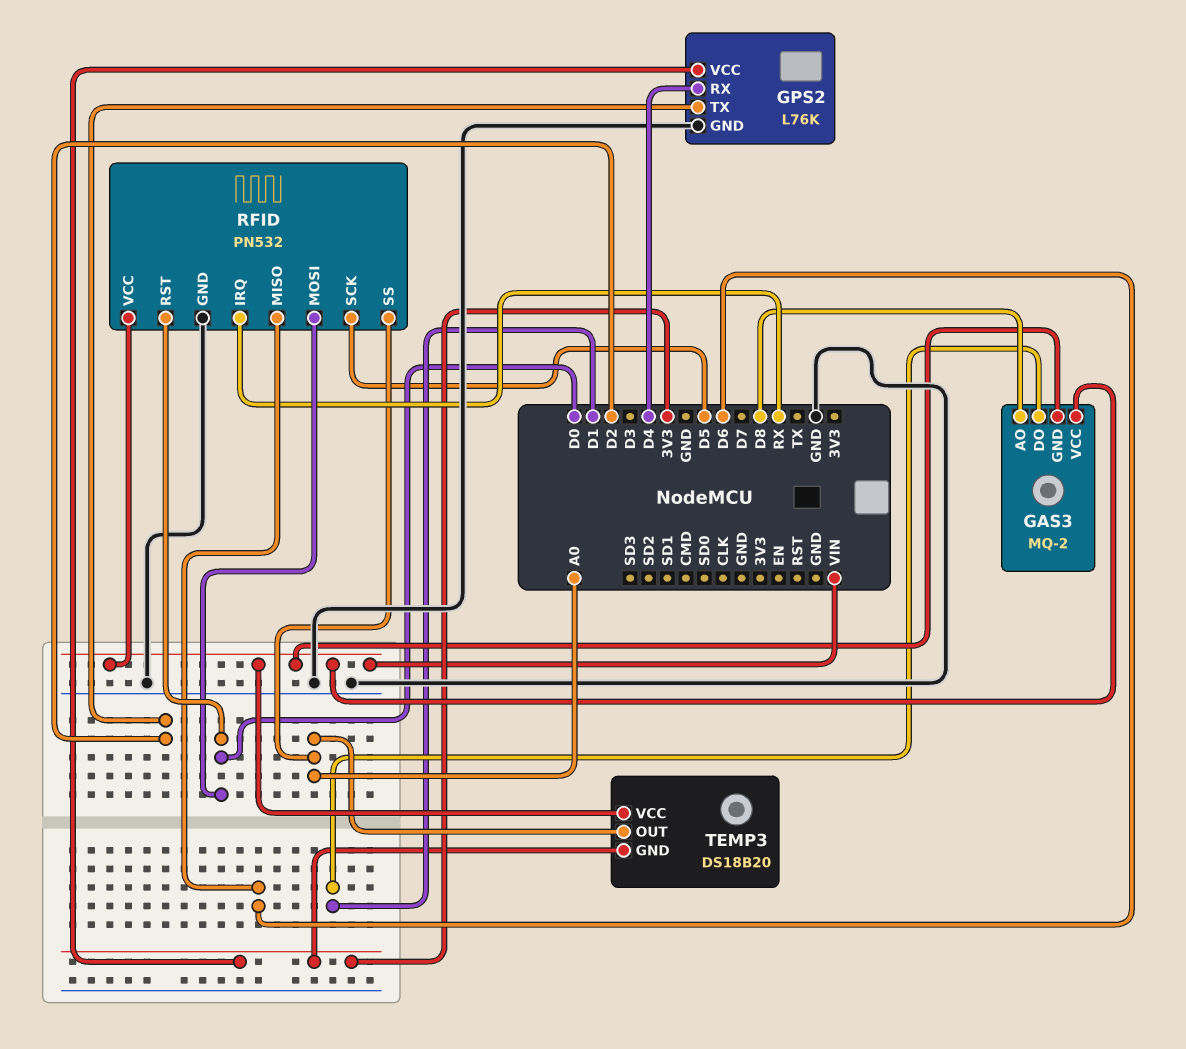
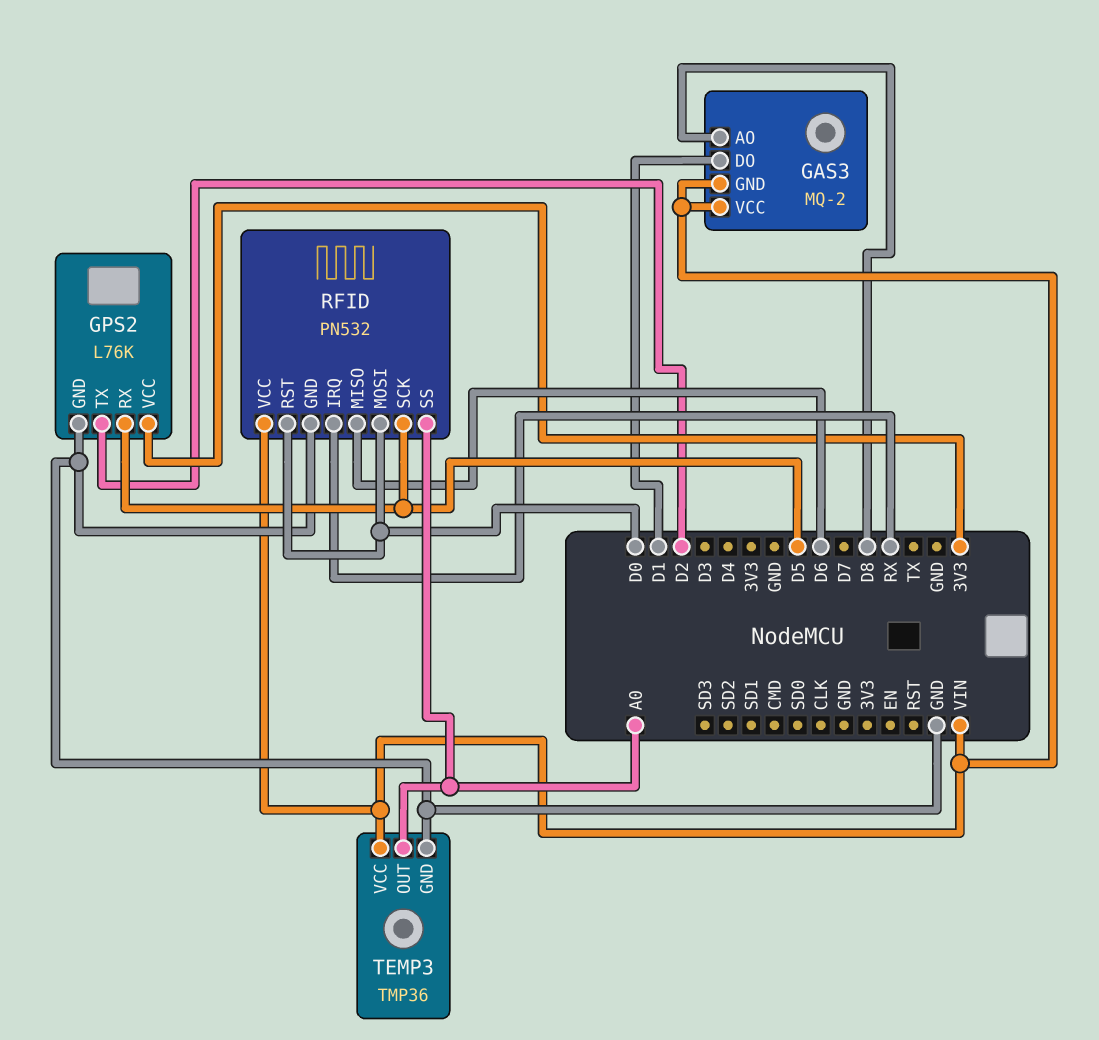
GPS2 pin RX: D4 -> D5
TEMP3: DS18B20 -> TMP36
TEMP3 pin GND: 3V3 -> GND

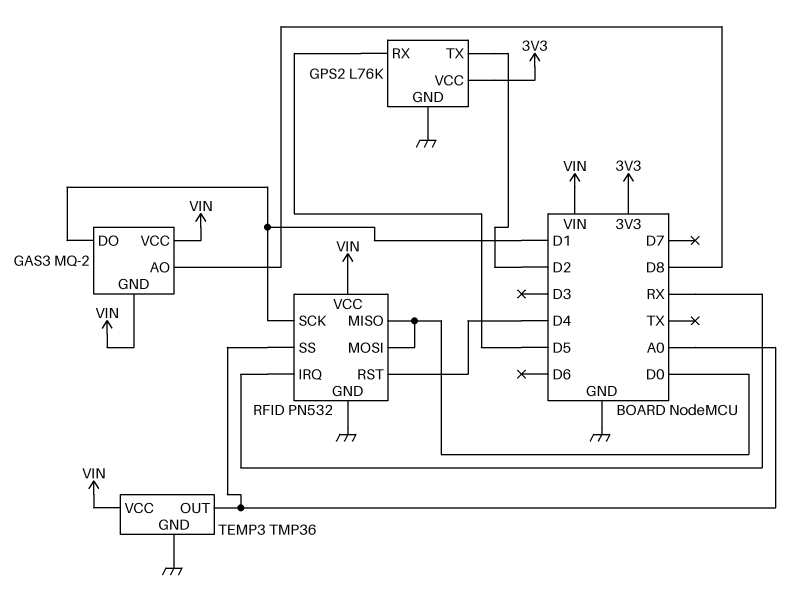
RFID pin MISO: D6 -> D0
RFID pin RST: D0 -> D4
RFID pin SCK: D5 -> D1

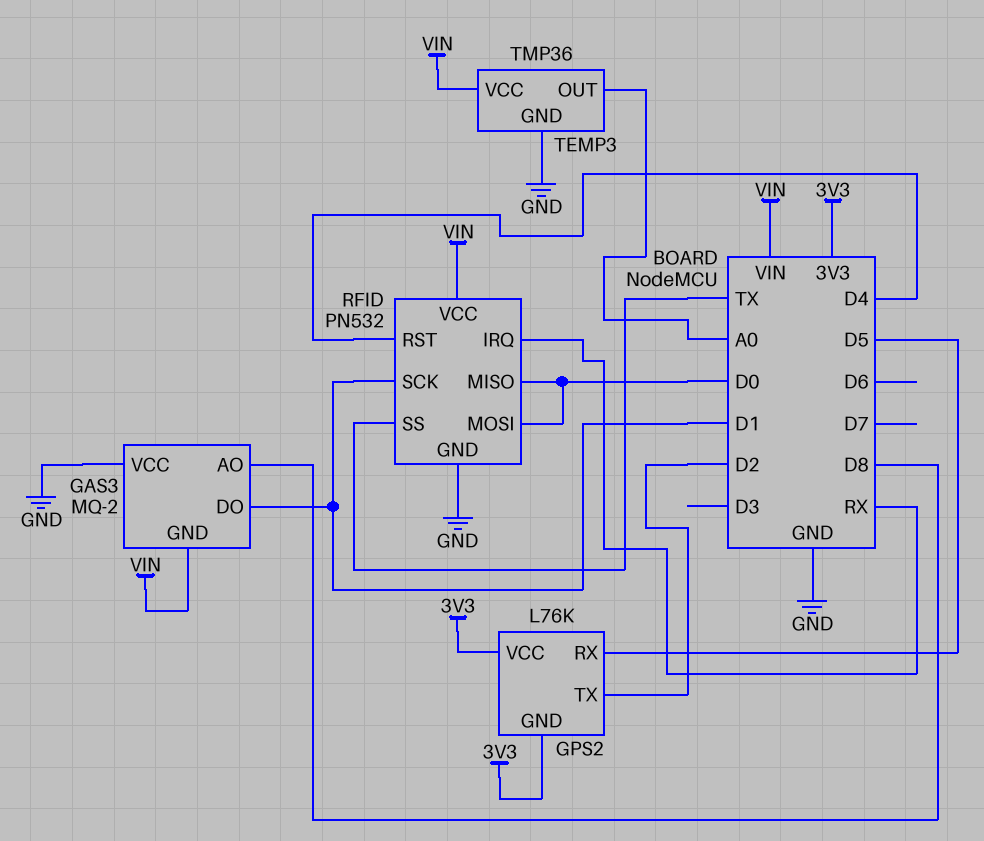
GAS3 pin VCC: VIN -> GND
GPS2 pin GND: GND -> 3V3
RFID pin SS: A0 -> TX

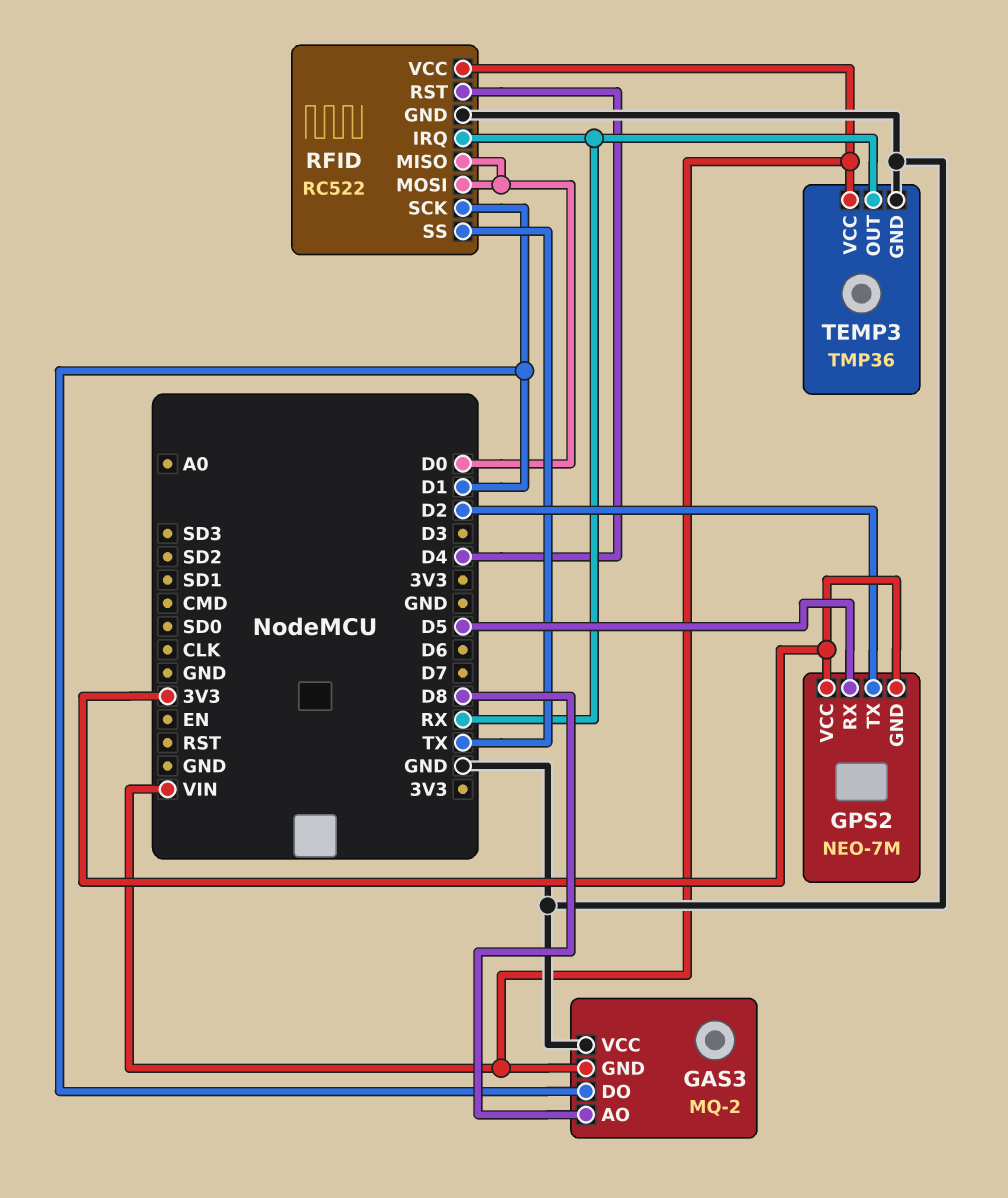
GPS2: L76K -> NEO-7M
RFID: PN532 -> RC522
TEMP3 pin OUT: A0 -> RX

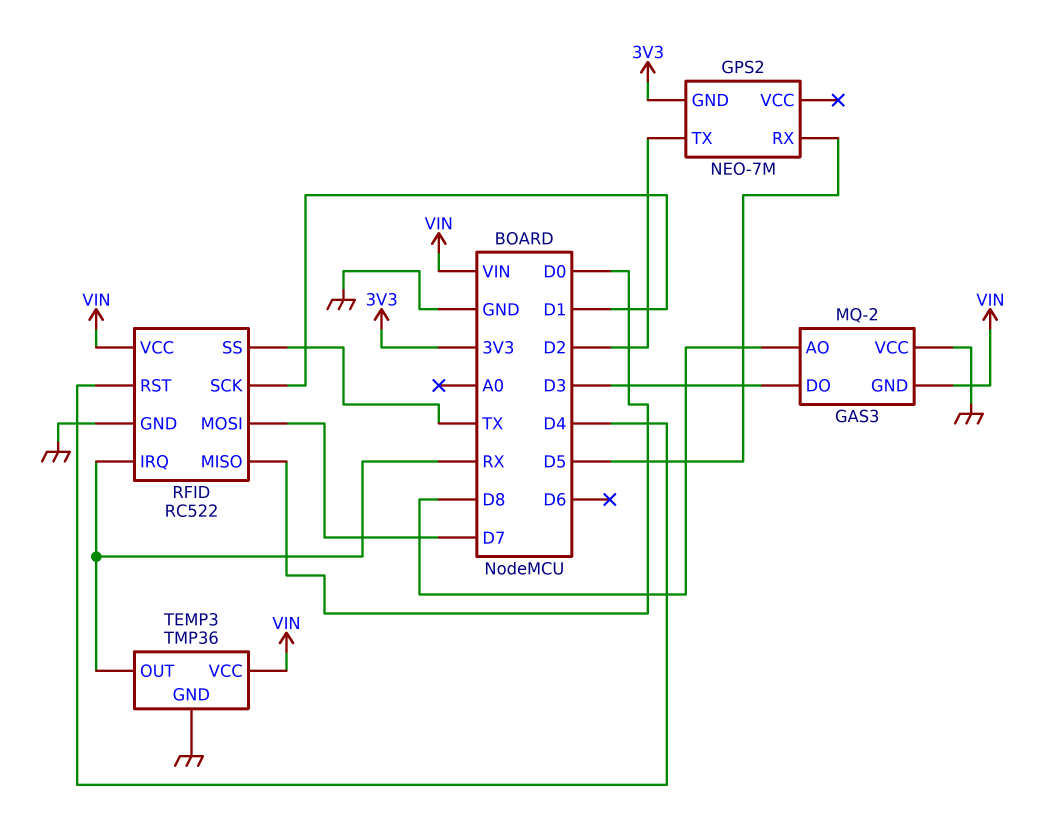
GAS3 pin DO: D1 -> D3
GPS2 pin VCC: 3V3 -> none
RFID pin MOSI: D0 -> D7

